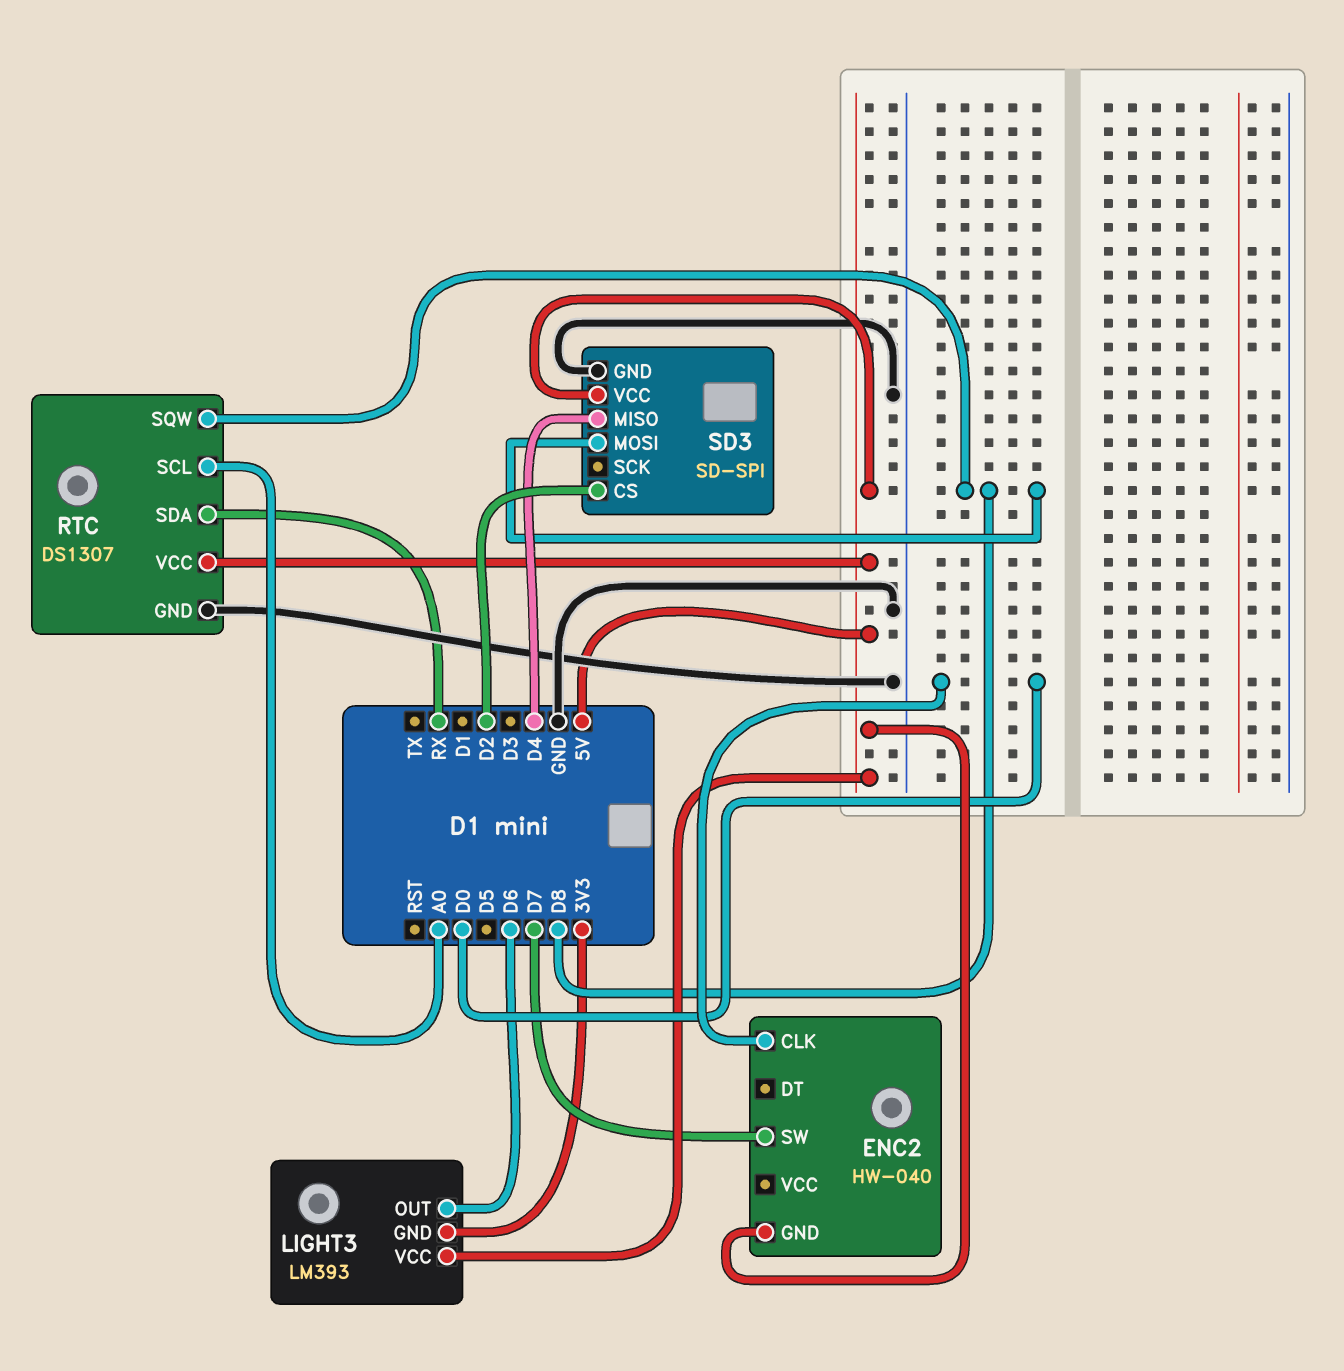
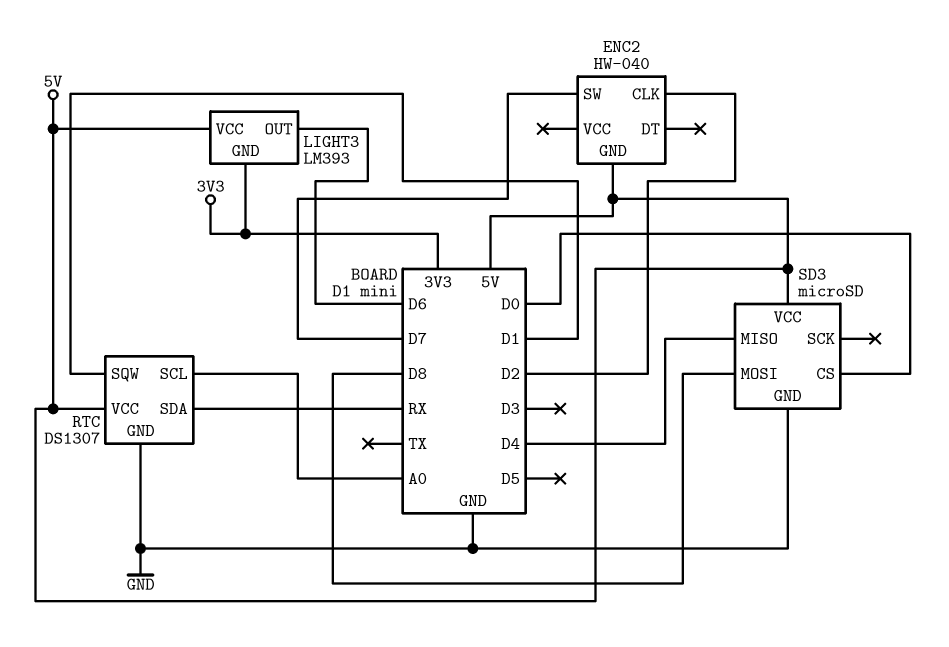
ENC2 pin CLK: D0 -> D2
RTC pin SQW: D8 -> D1
SD3: SD-SPI -> microSD
SD3 pin CS: D2 -> D0

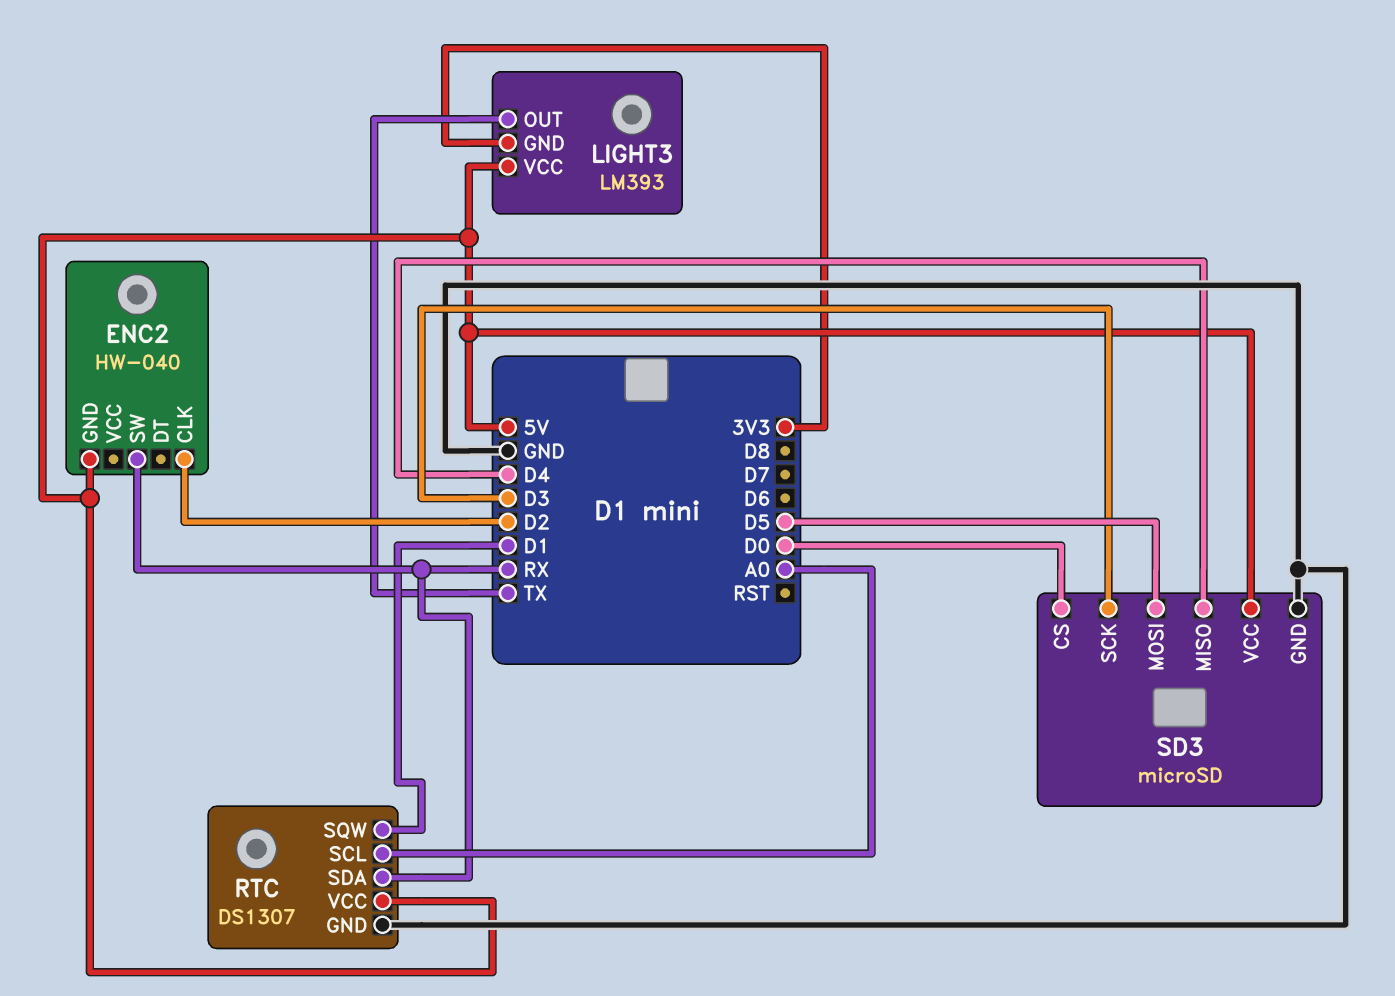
ENC2 pin SW: D7 -> RX
LIGHT3 pin OUT: D6 -> TX
SD3 pin MOSI: D8 -> D5
SD3 pin SCK: none -> D3

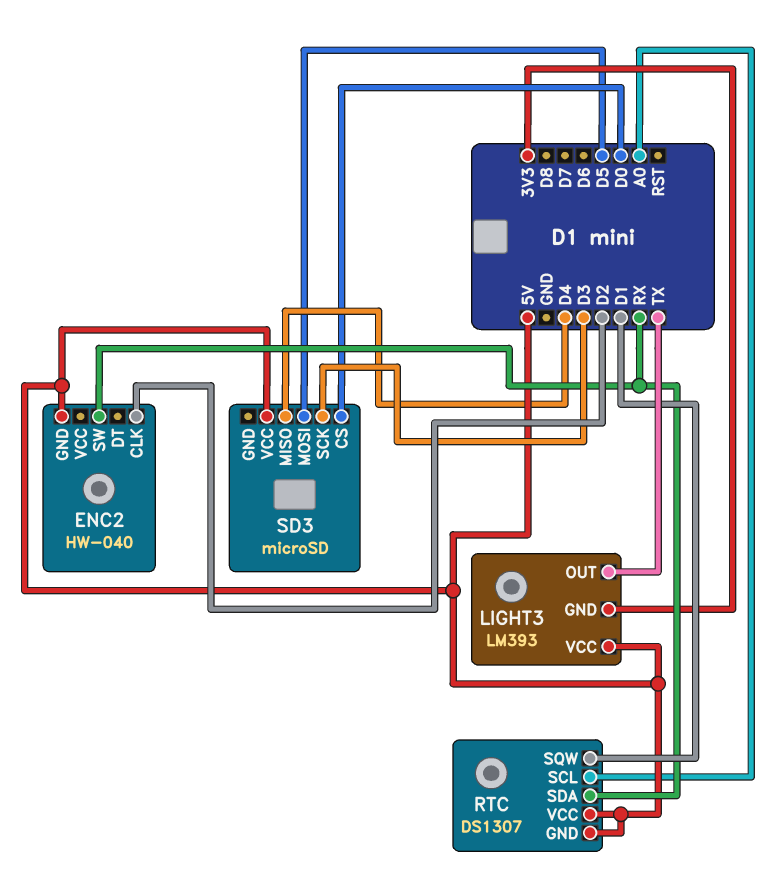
RTC pin GND: GND -> 5V
SD3 pin GND: GND -> none

